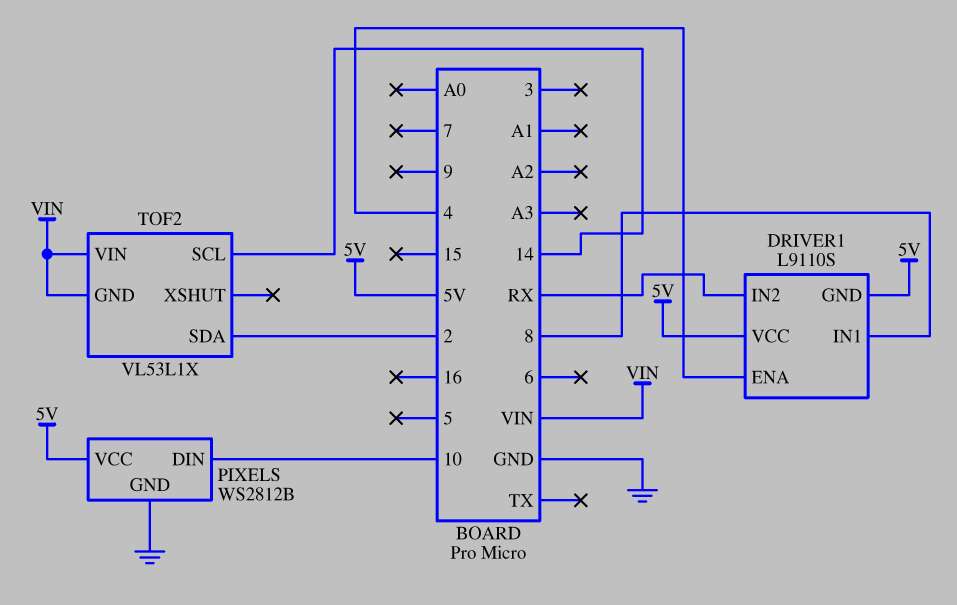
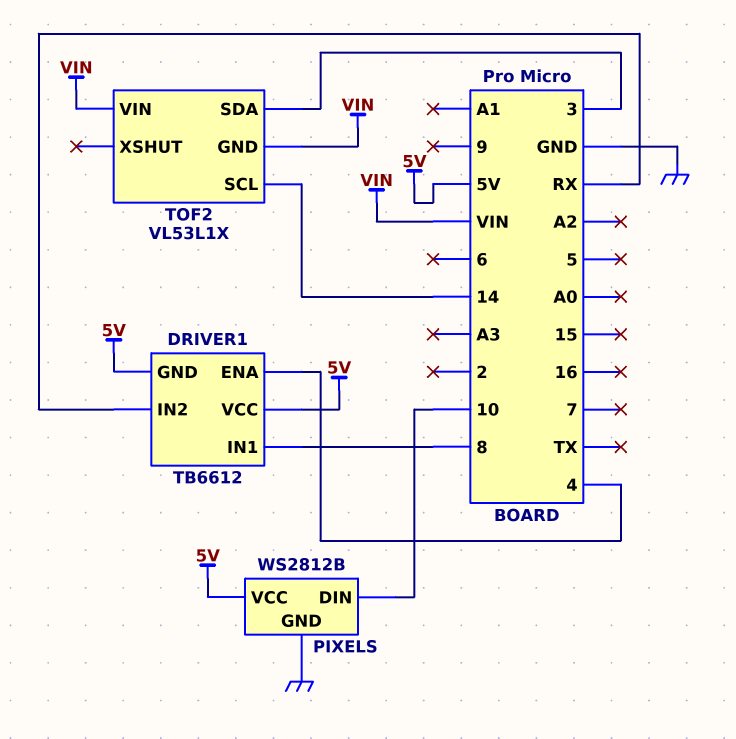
DRIVER1: L9110S -> TB6612
TOF2 pin SDA: 2 -> 3

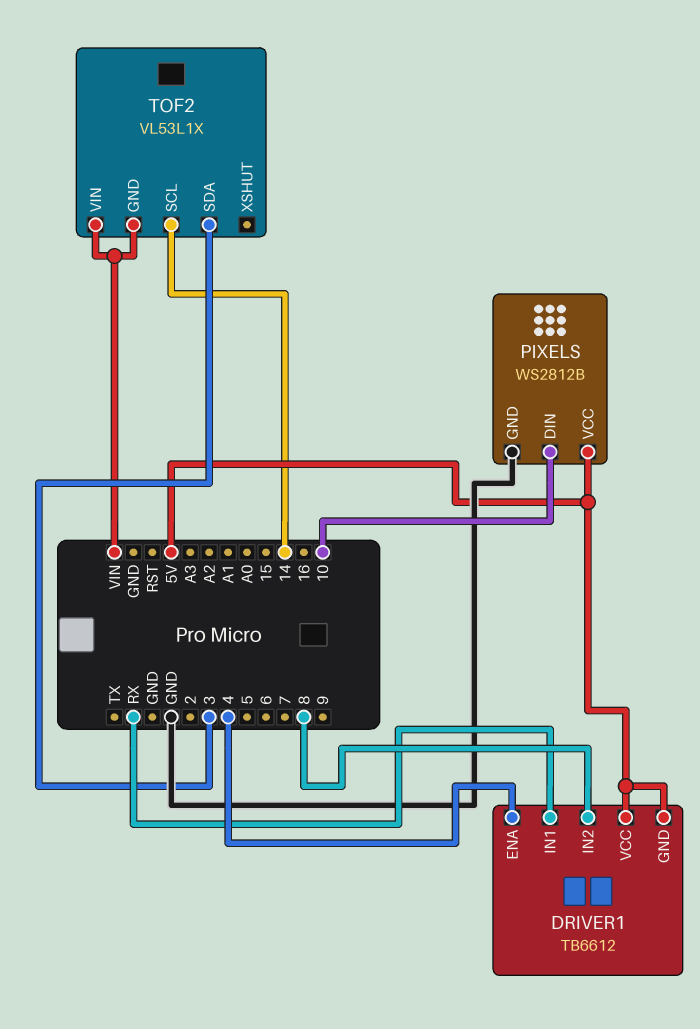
DRIVER1 pin IN1: 8 -> RX
DRIVER1 pin IN2: RX -> 8

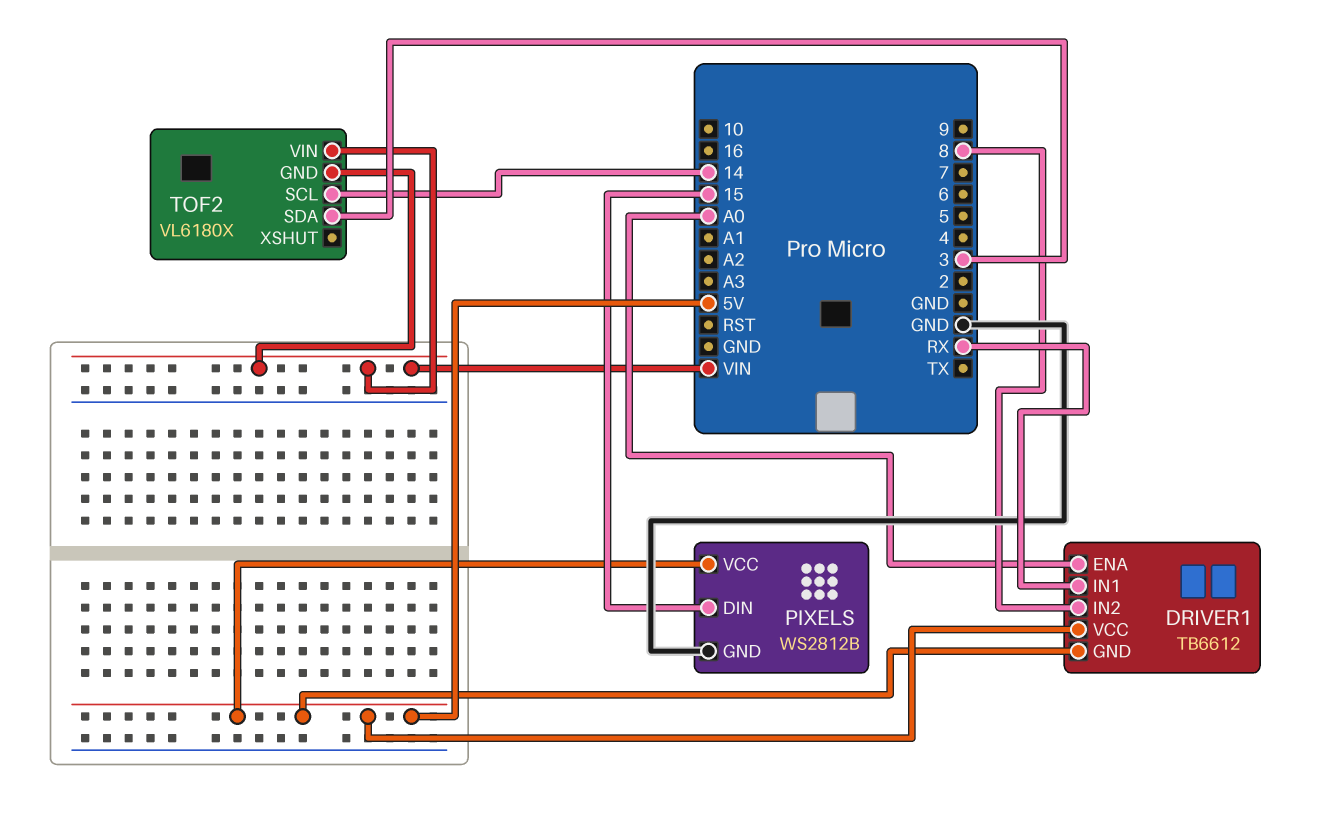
DRIVER1 pin ENA: 4 -> A0
PIXELS pin DIN: 10 -> 15
TOF2: VL53L1X -> VL6180X

